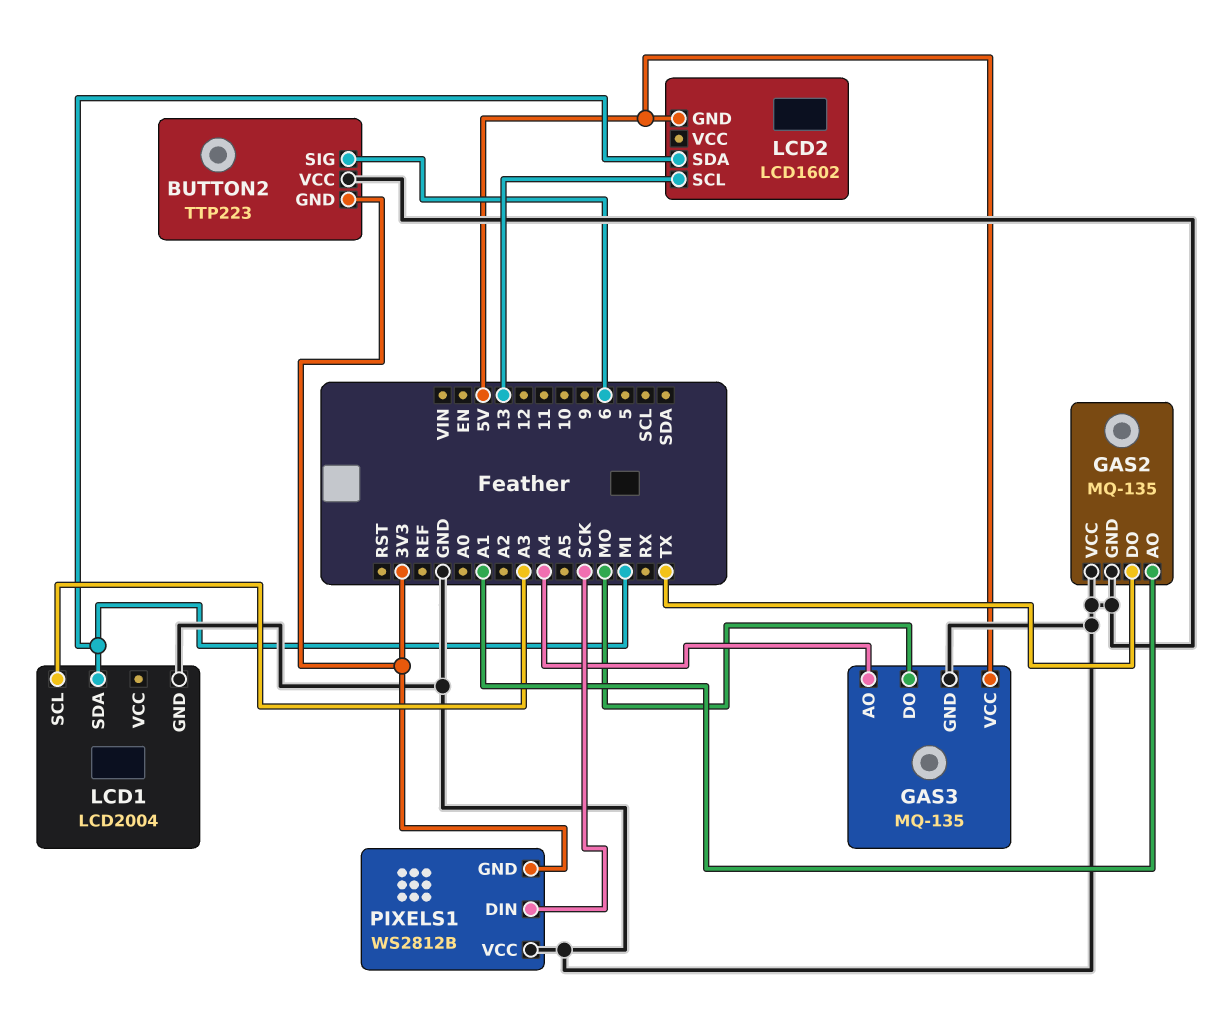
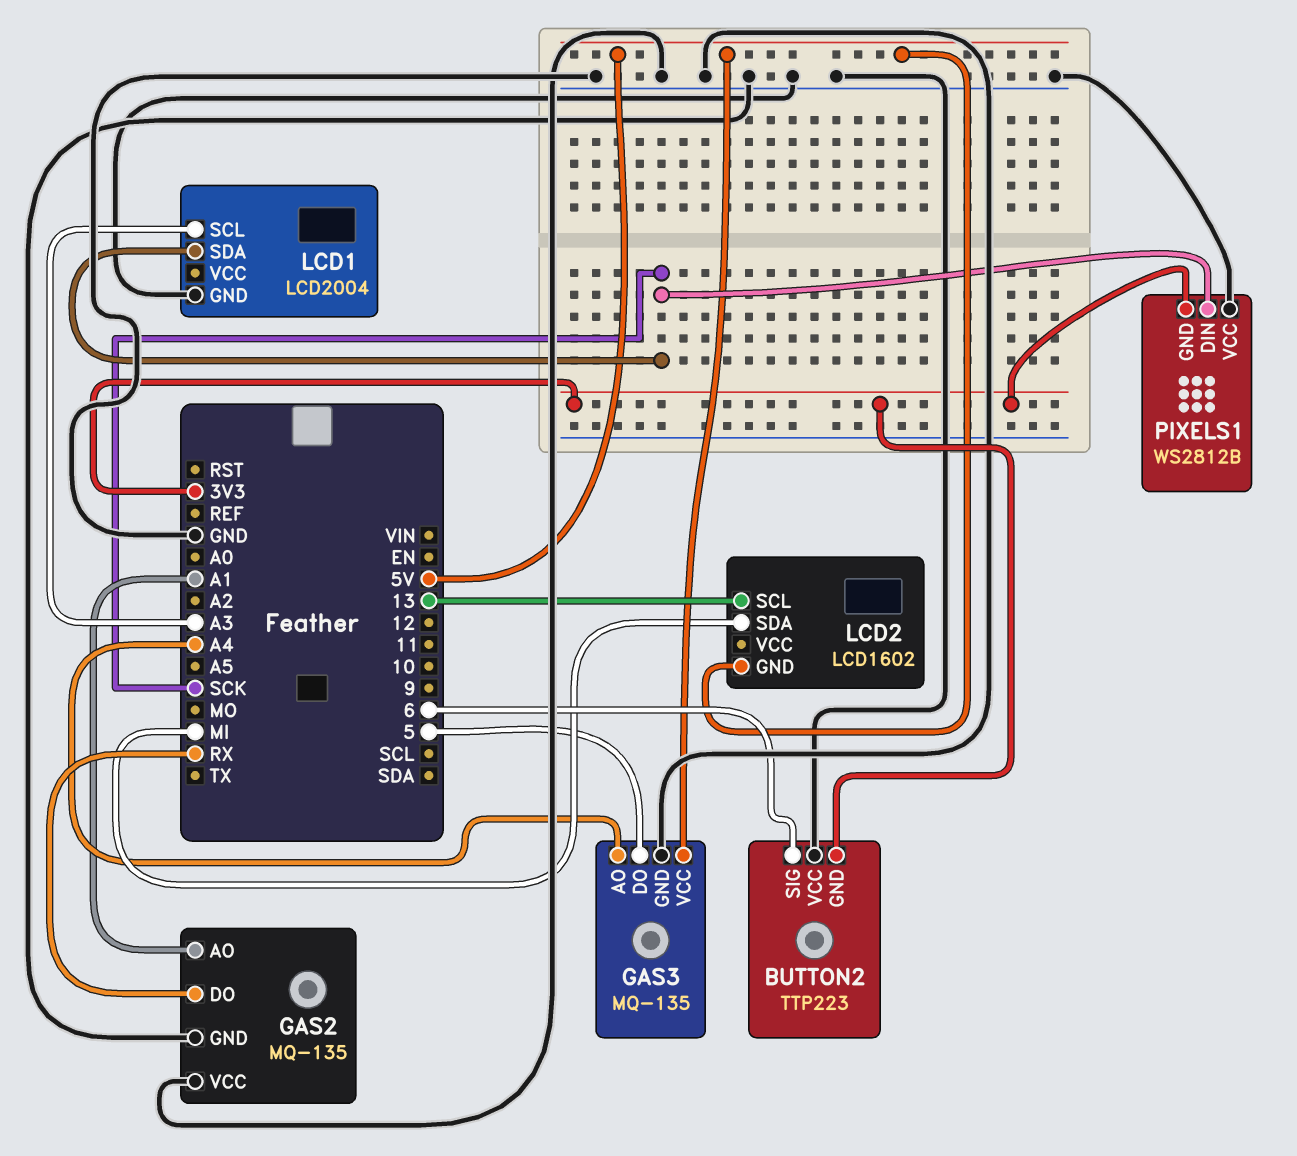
GAS2 pin DO: TX -> RX
GAS3 pin DO: MO -> 5
LCD1 pin SDA: MI -> SCK

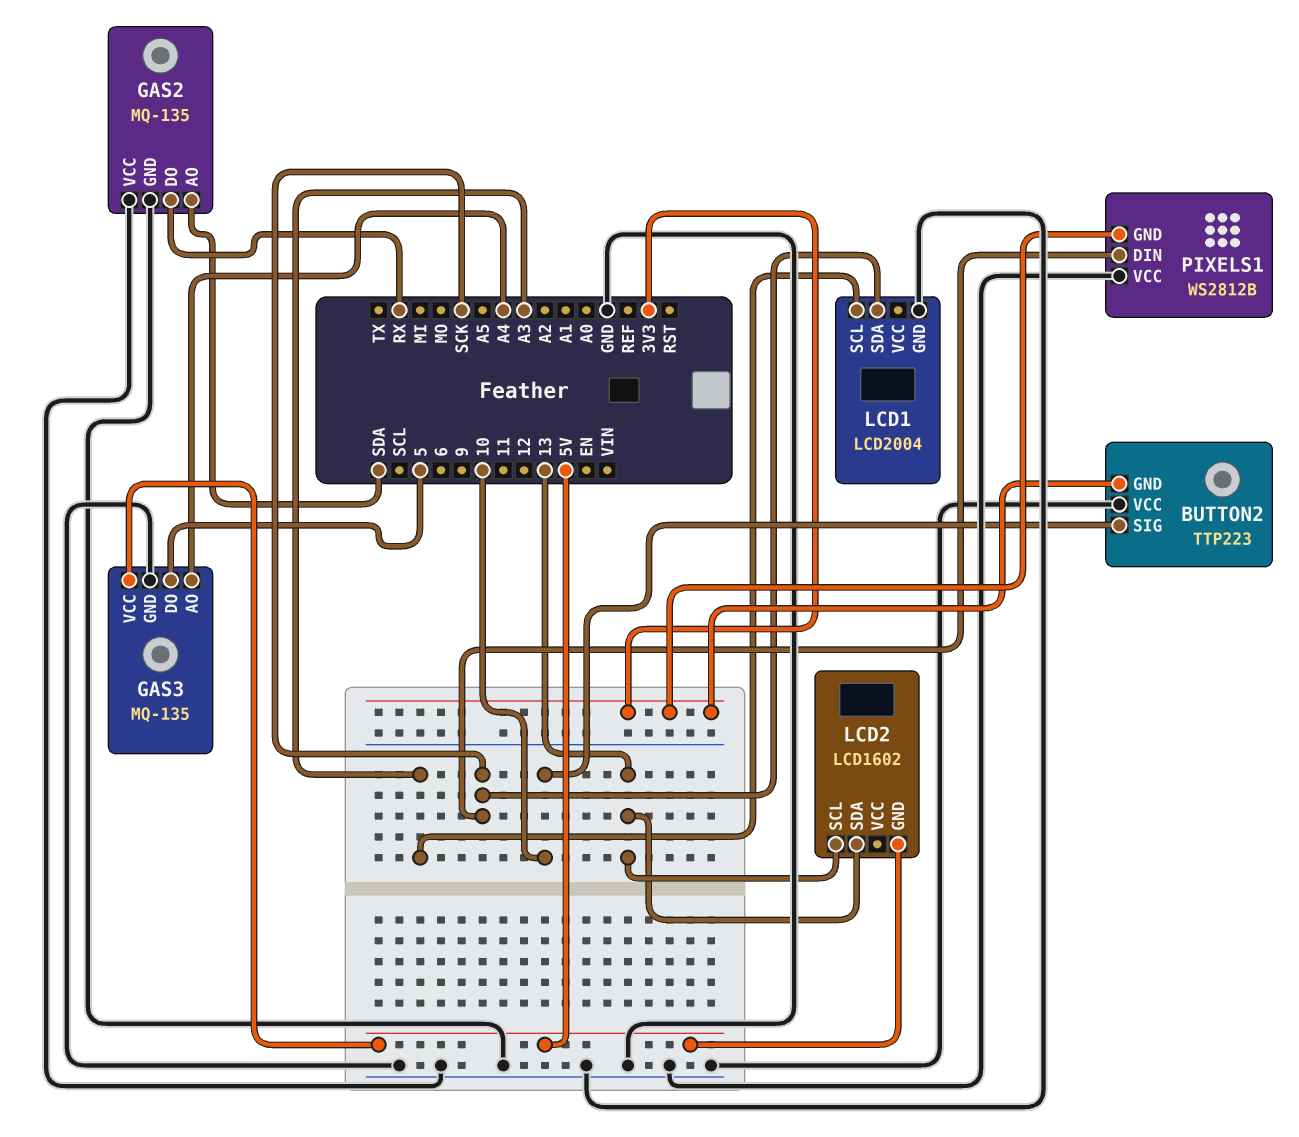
BUTTON2 pin SIG: 6 -> 10
GAS2 pin AO: A1 -> SDA
LCD2 pin SDA: MI -> 13

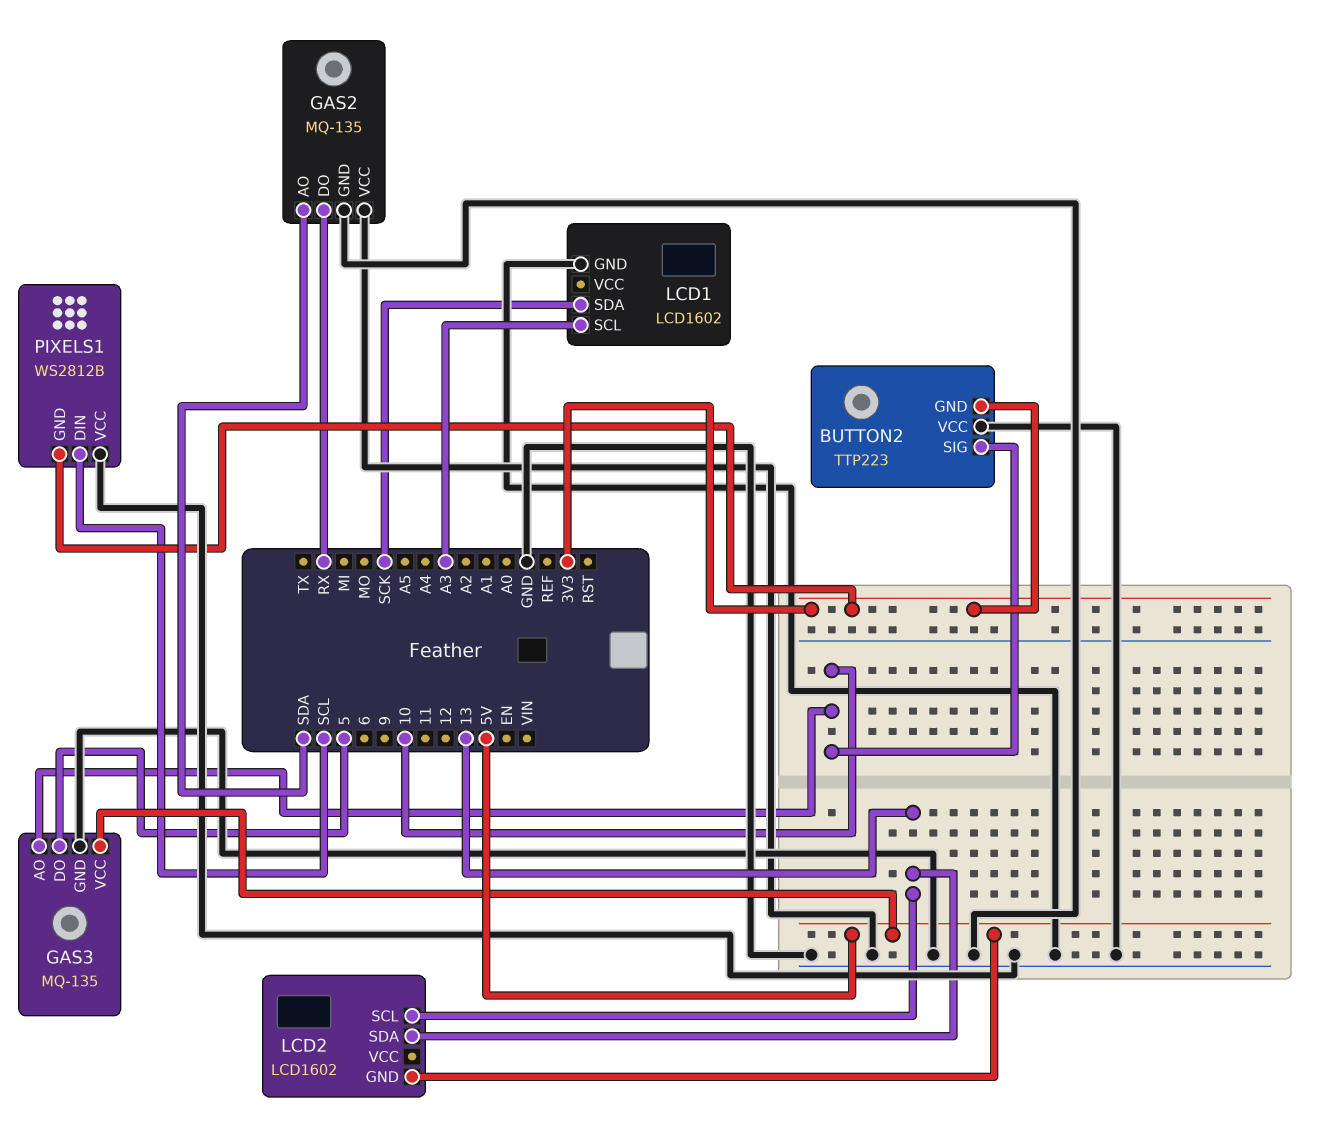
GAS3 pin AO: A4 -> 10
LCD1: LCD2004 -> LCD1602
PIXELS1 pin DIN: SCK -> SCL

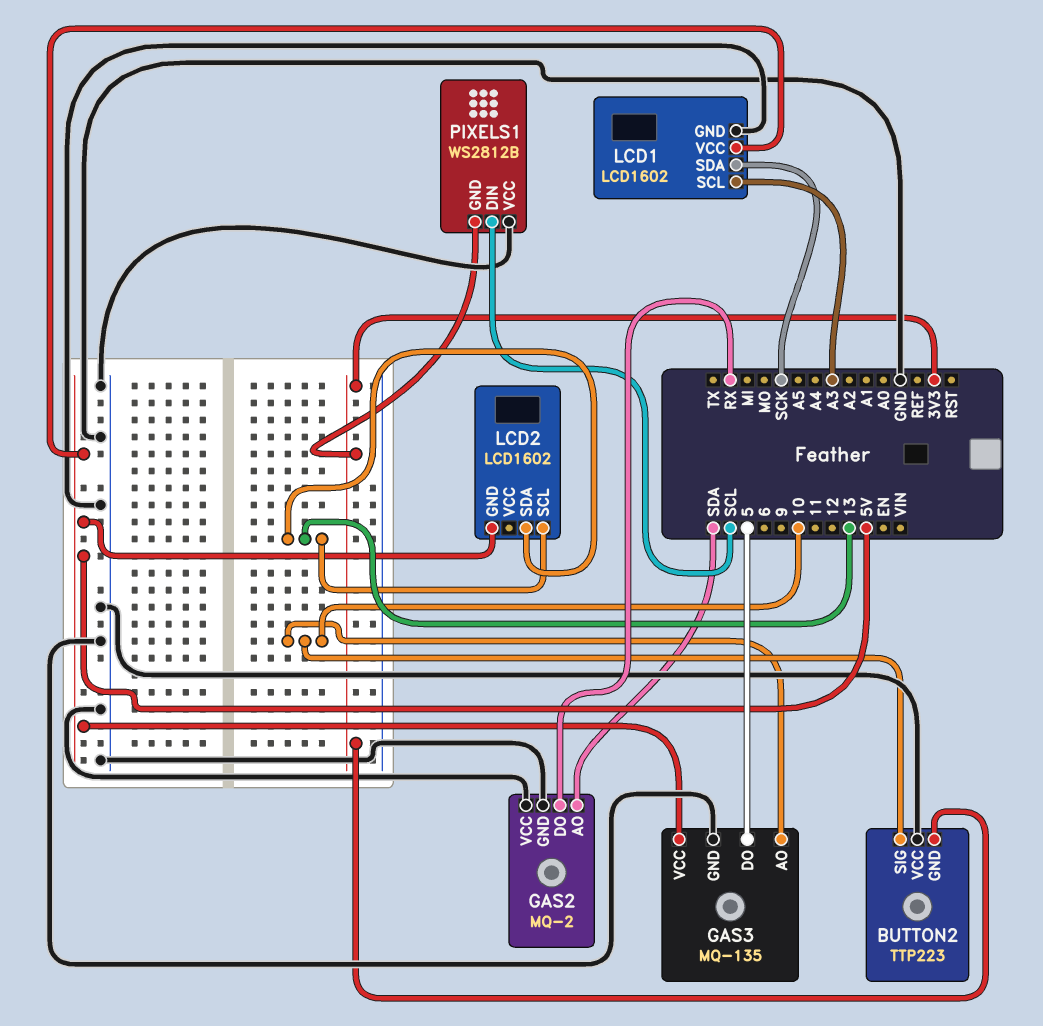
GAS2: MQ-135 -> MQ-2
LCD1 pin VCC: none -> 5V

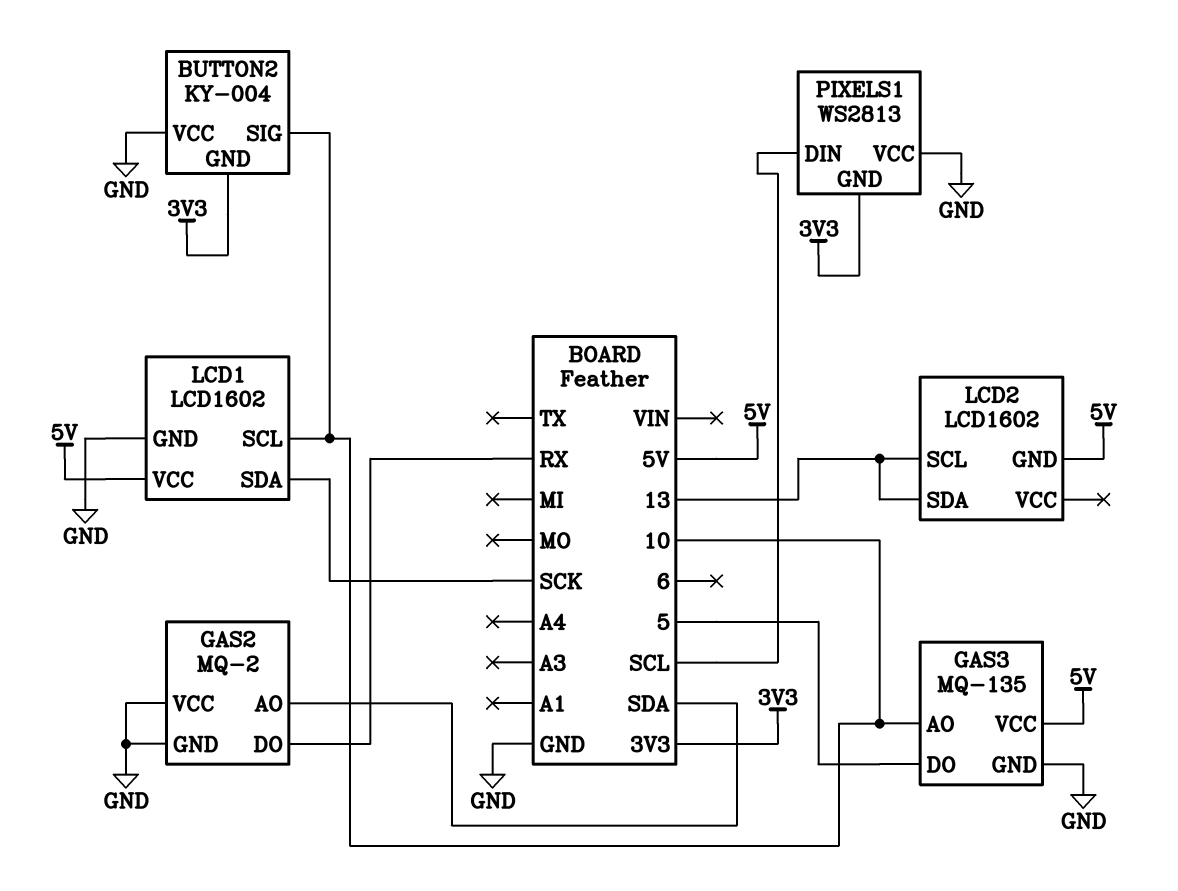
BUTTON2: TTP223 -> KY-004
LCD1 pin SCL: A3 -> 10
PIXELS1: WS2812B -> WS2813

